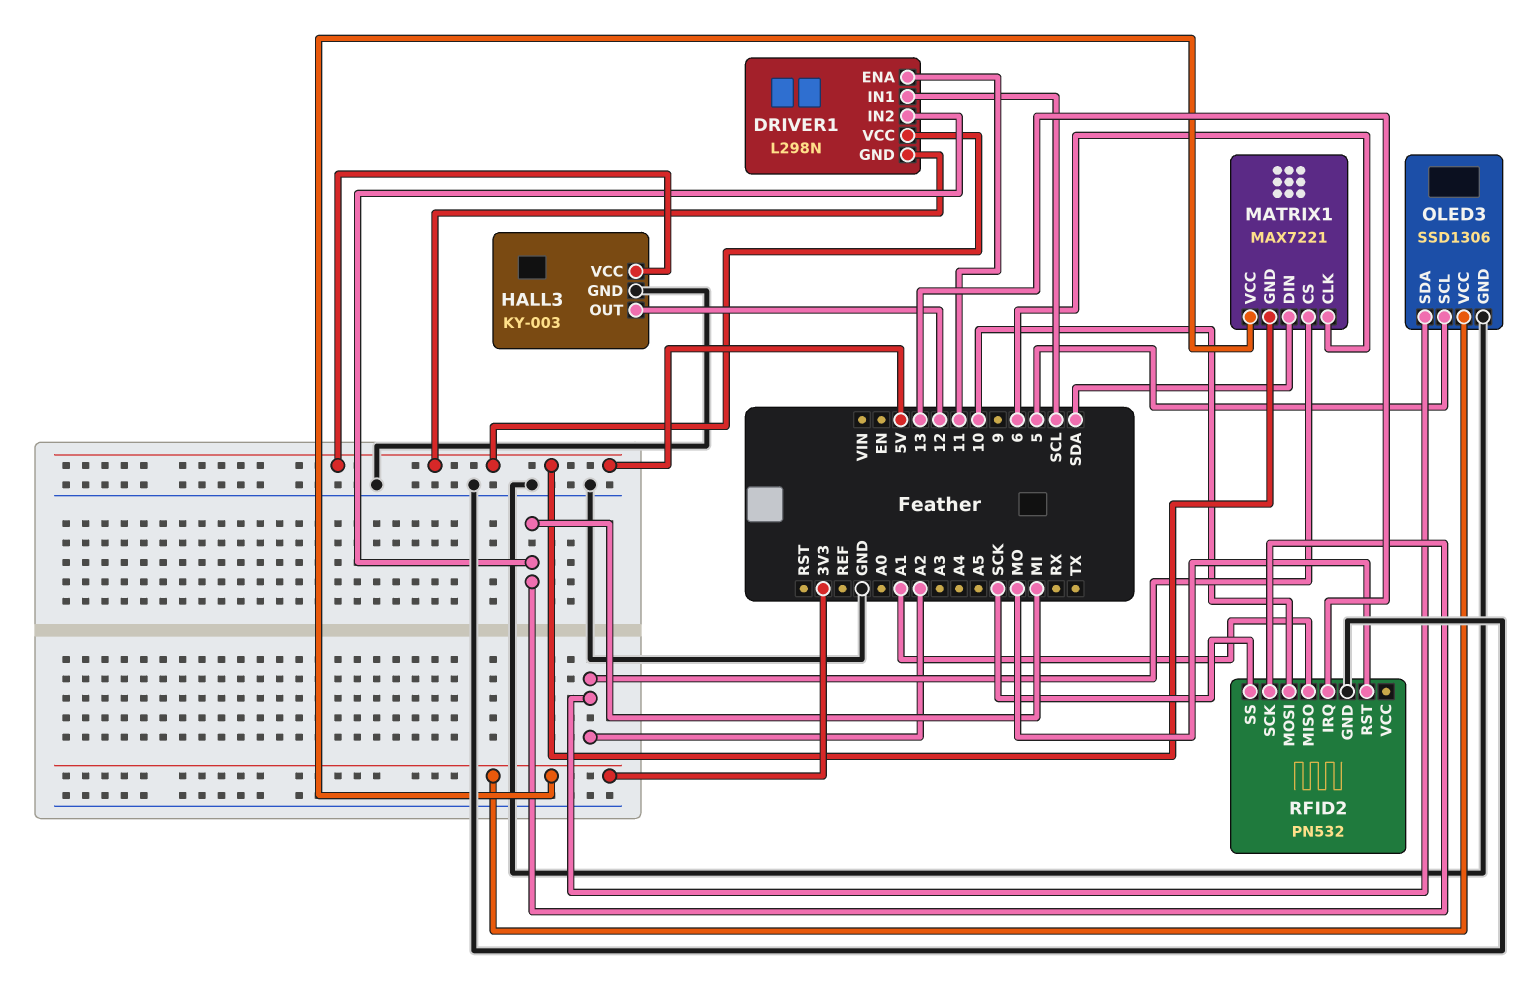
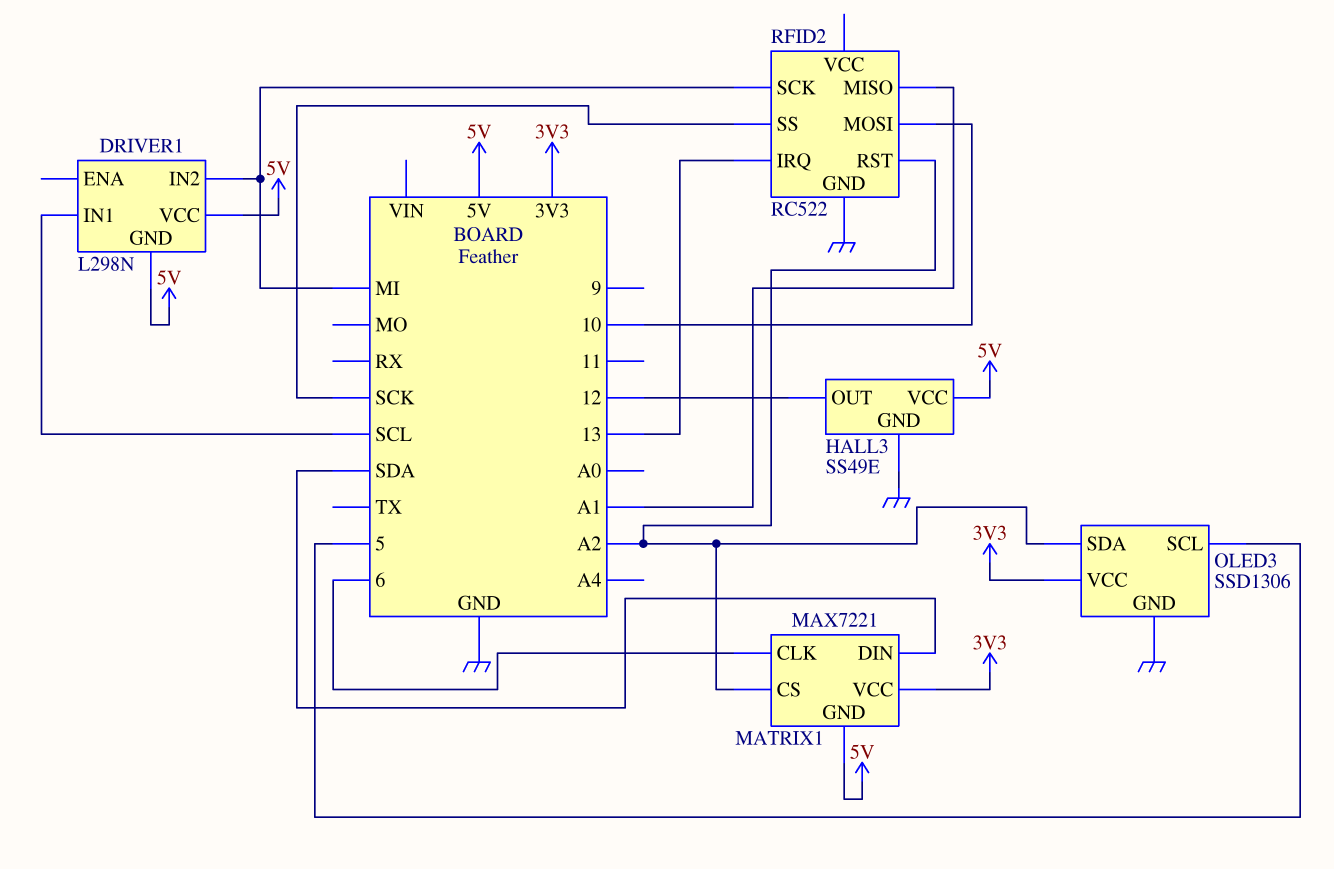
DRIVER1 pin ENA: 11 -> none
HALL3: KY-003 -> SS49E
RFID2: PN532 -> RC522
RFID2 pin RST: MO -> A2

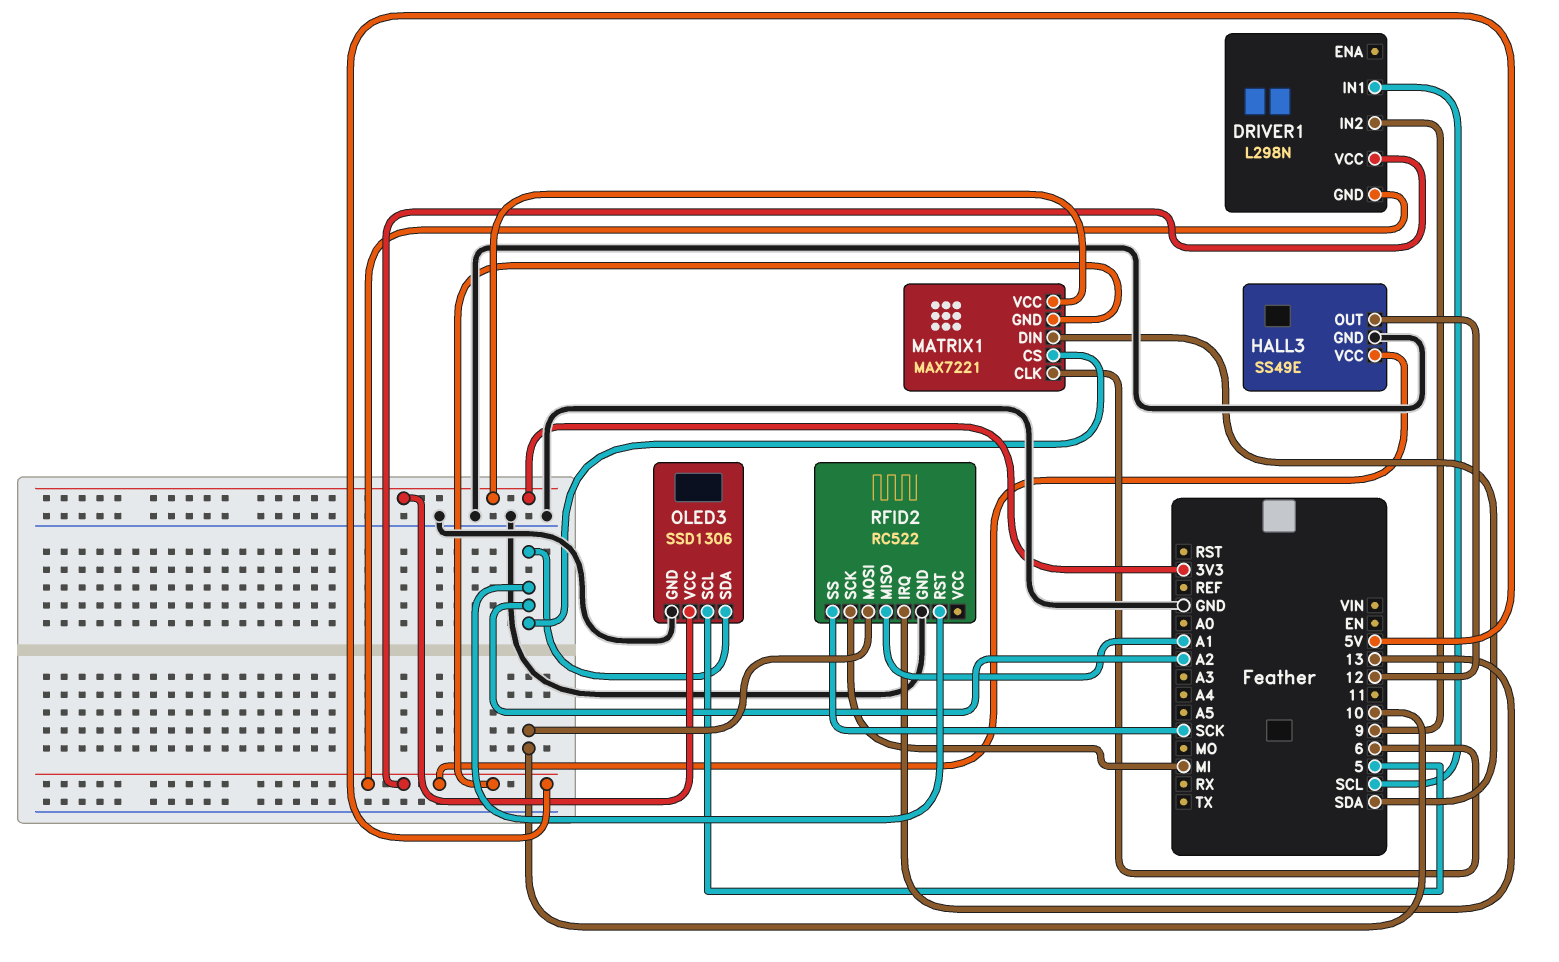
DRIVER1 pin IN2: MI -> 9

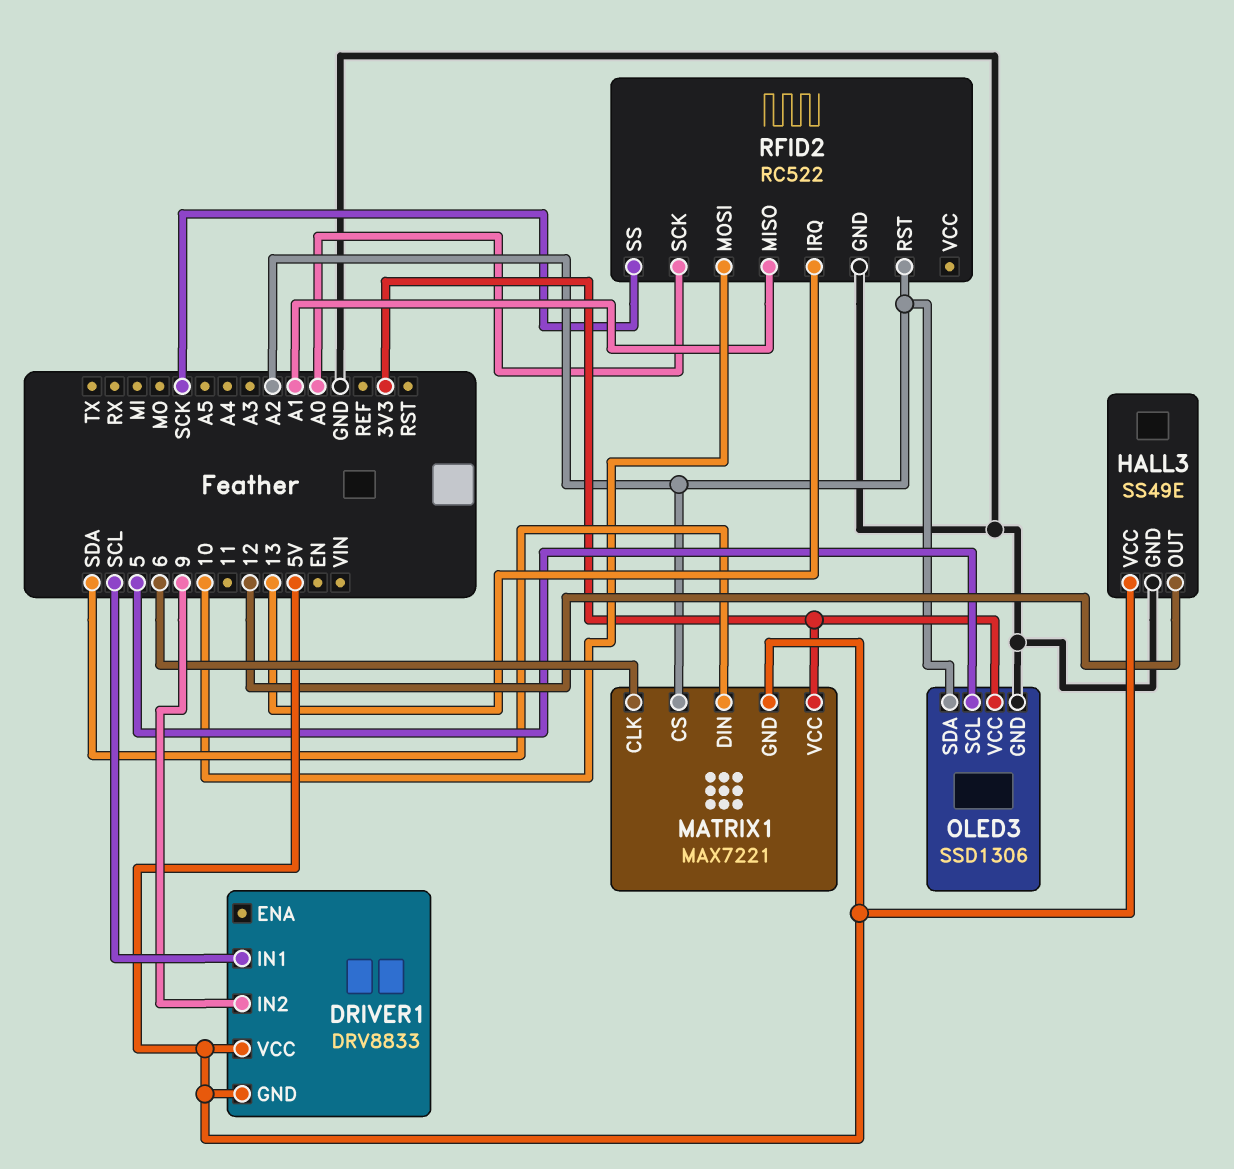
DRIVER1: L298N -> DRV8833
RFID2 pin SCK: MI -> A0

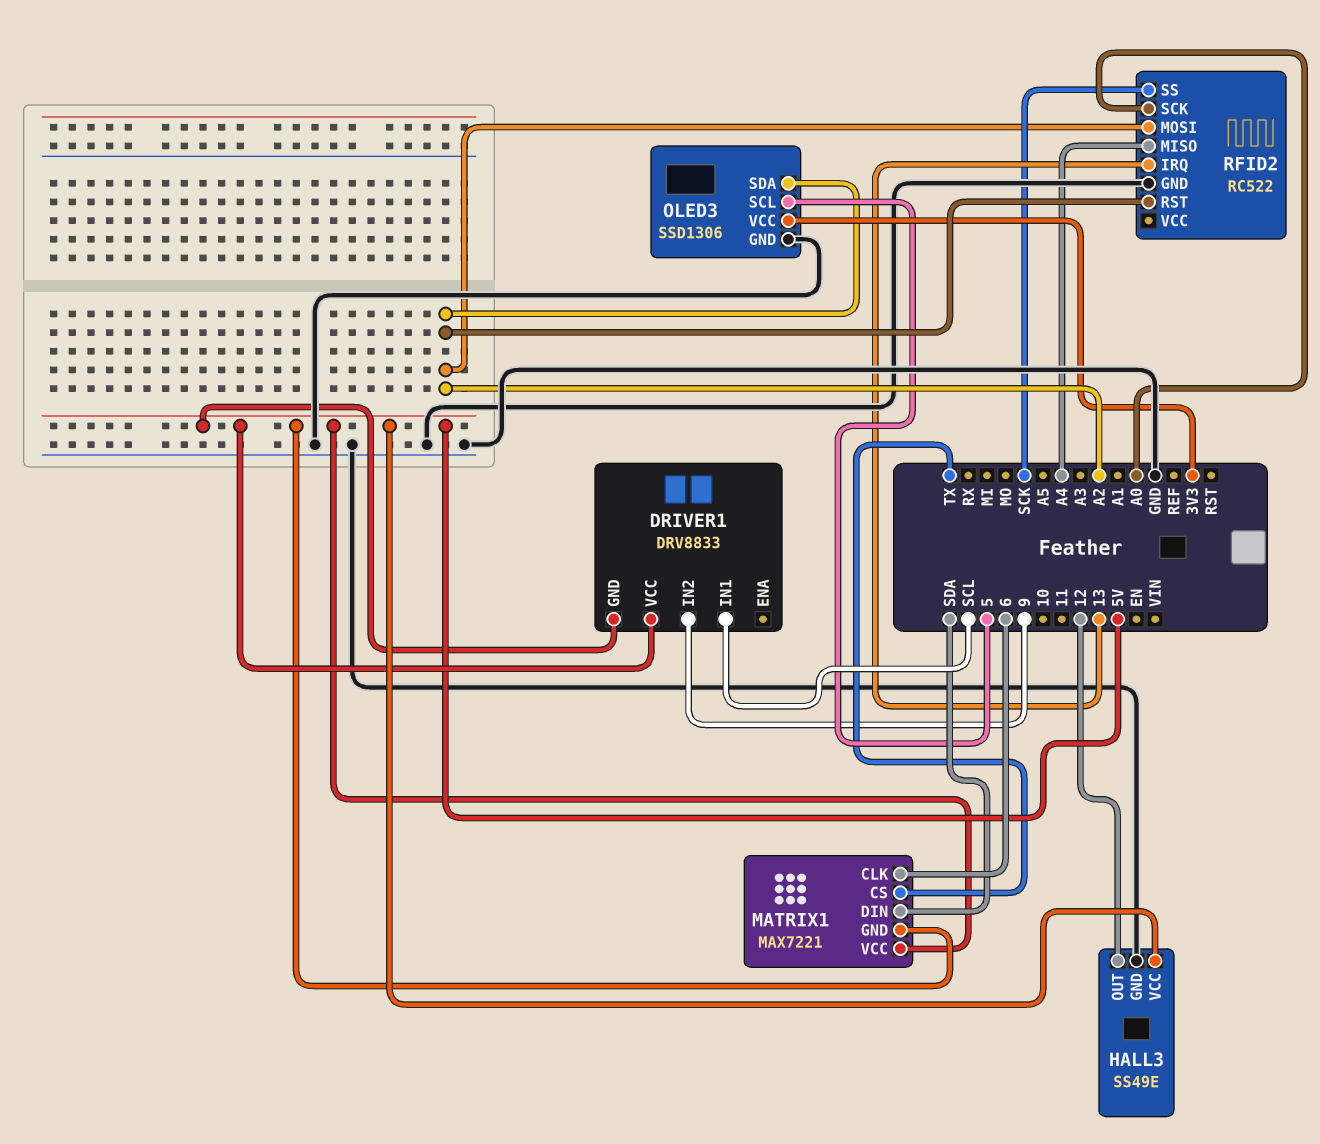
MATRIX1 pin CS: A2 -> TX
MATRIX1 pin VCC: 3V3 -> 5V
RFID2 pin MISO: A1 -> A4
RFID2 pin MOSI: 10 -> A2

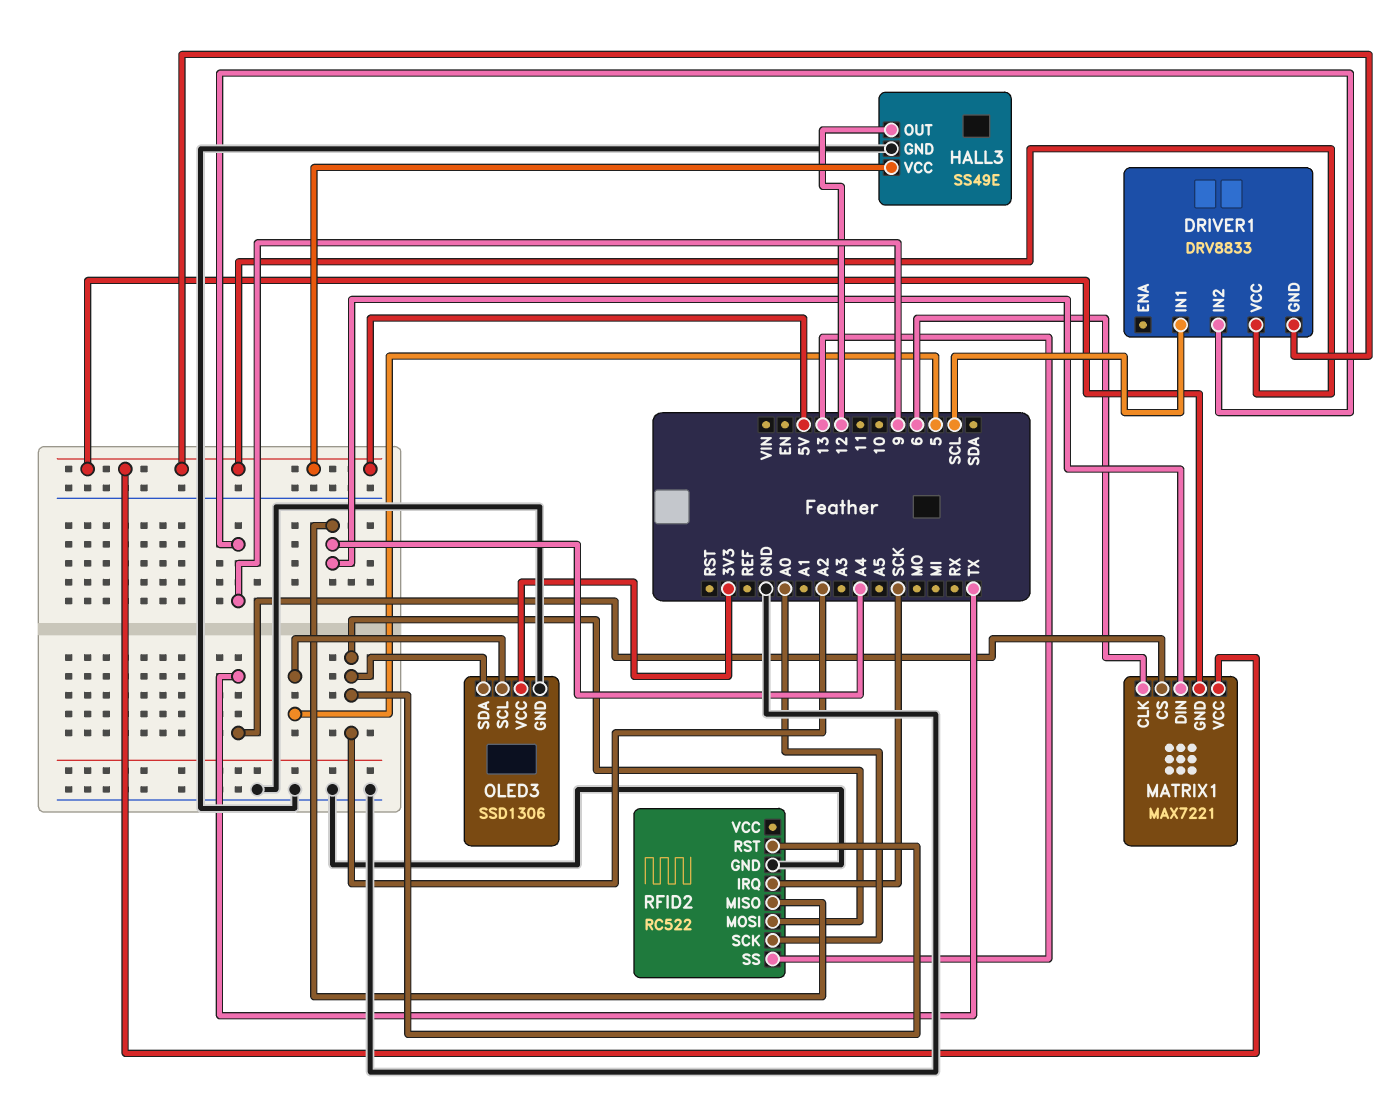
MATRIX1 pin DIN: SDA -> A4
RFID2 pin IRQ: 13 -> SCK
RFID2 pin SS: SCK -> 13

